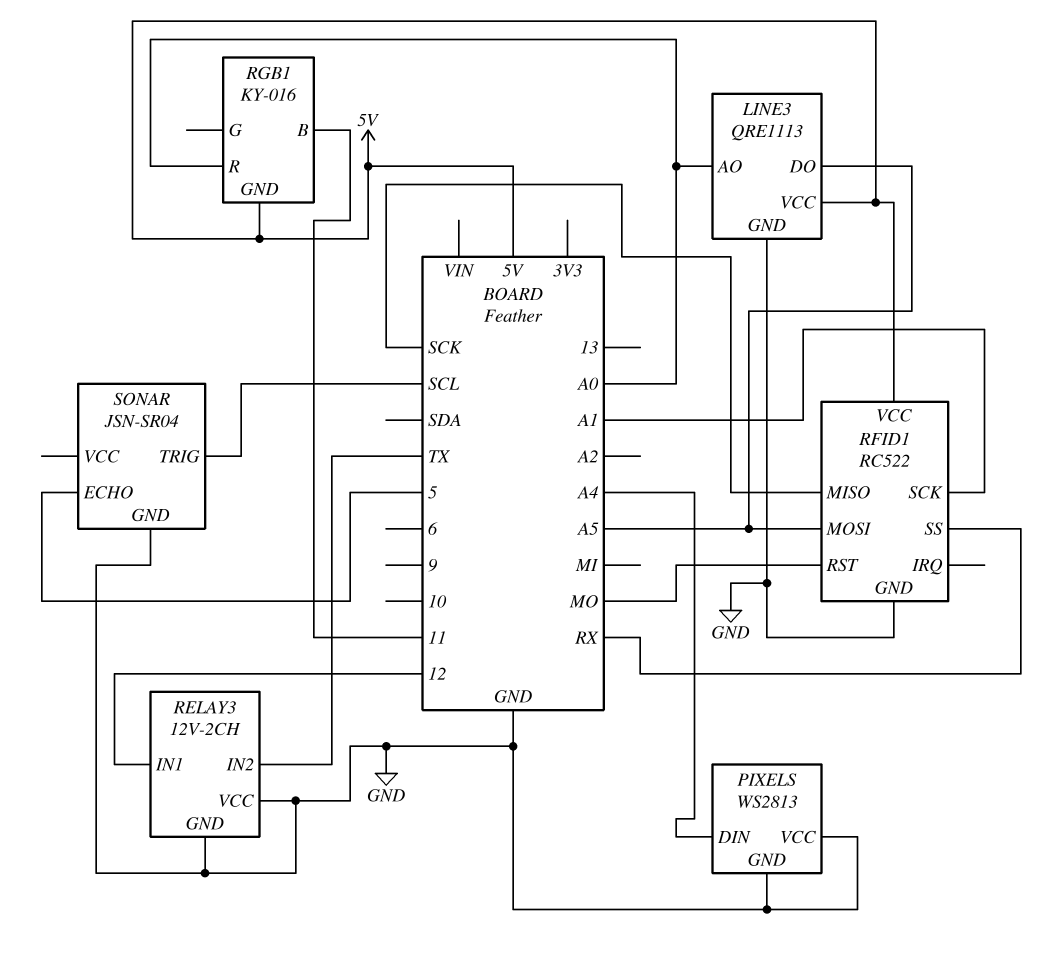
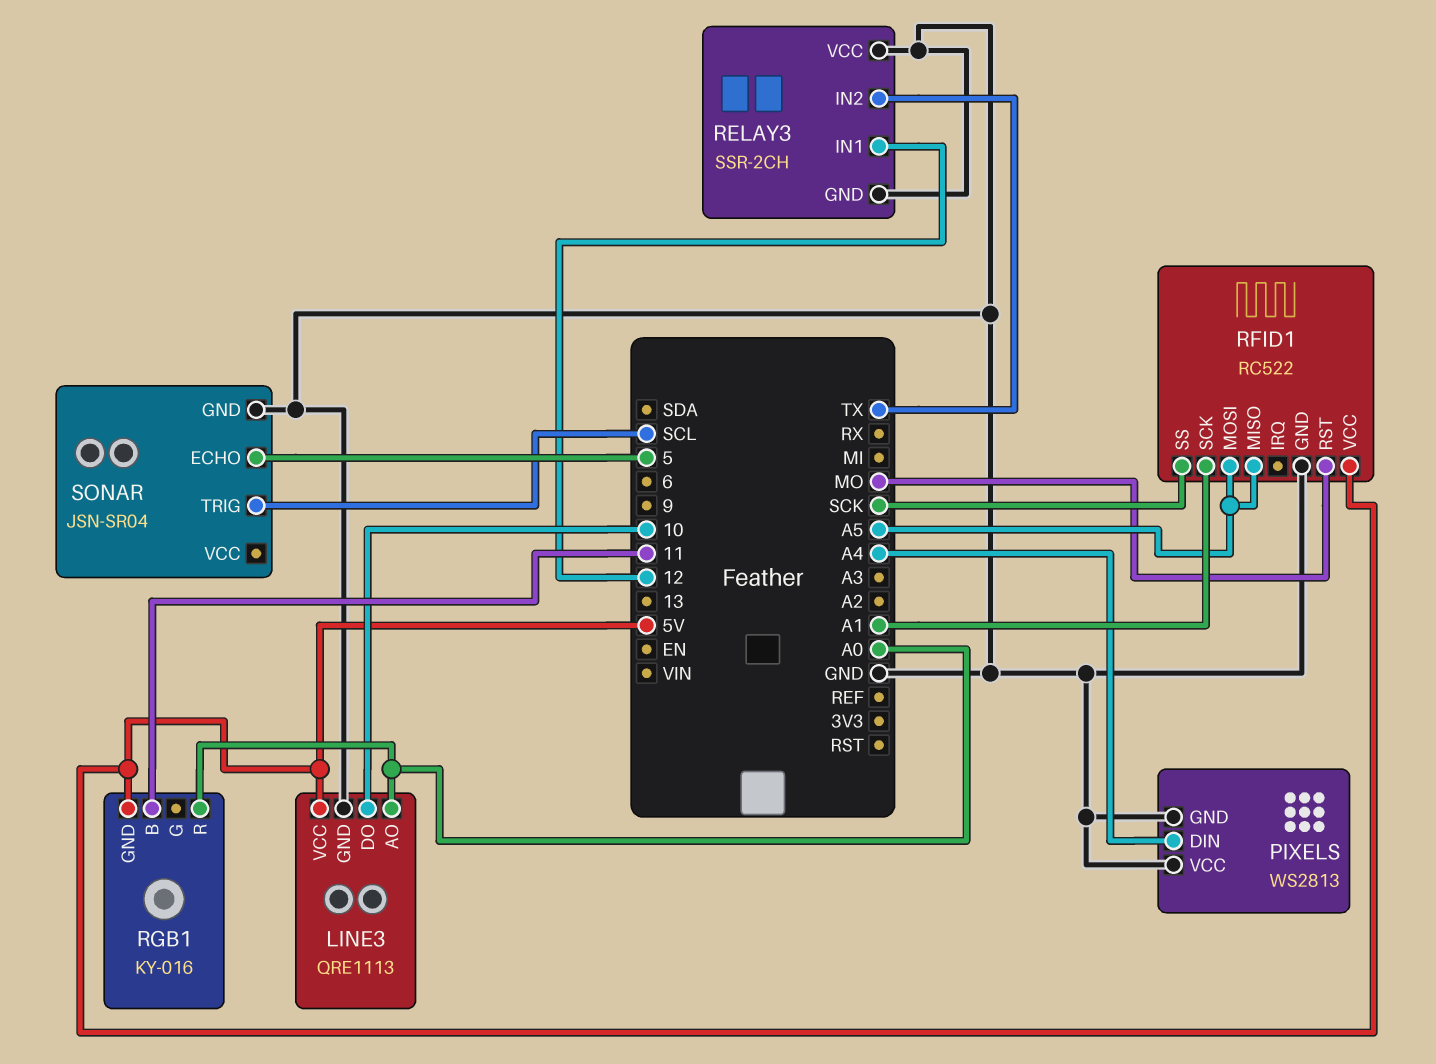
LINE3 pin DO: A5 -> 10
RELAY3: 12V-2CH -> SSR-2CH
RFID1 pin MISO: SCK -> A5
RFID1 pin SS: RX -> SCK

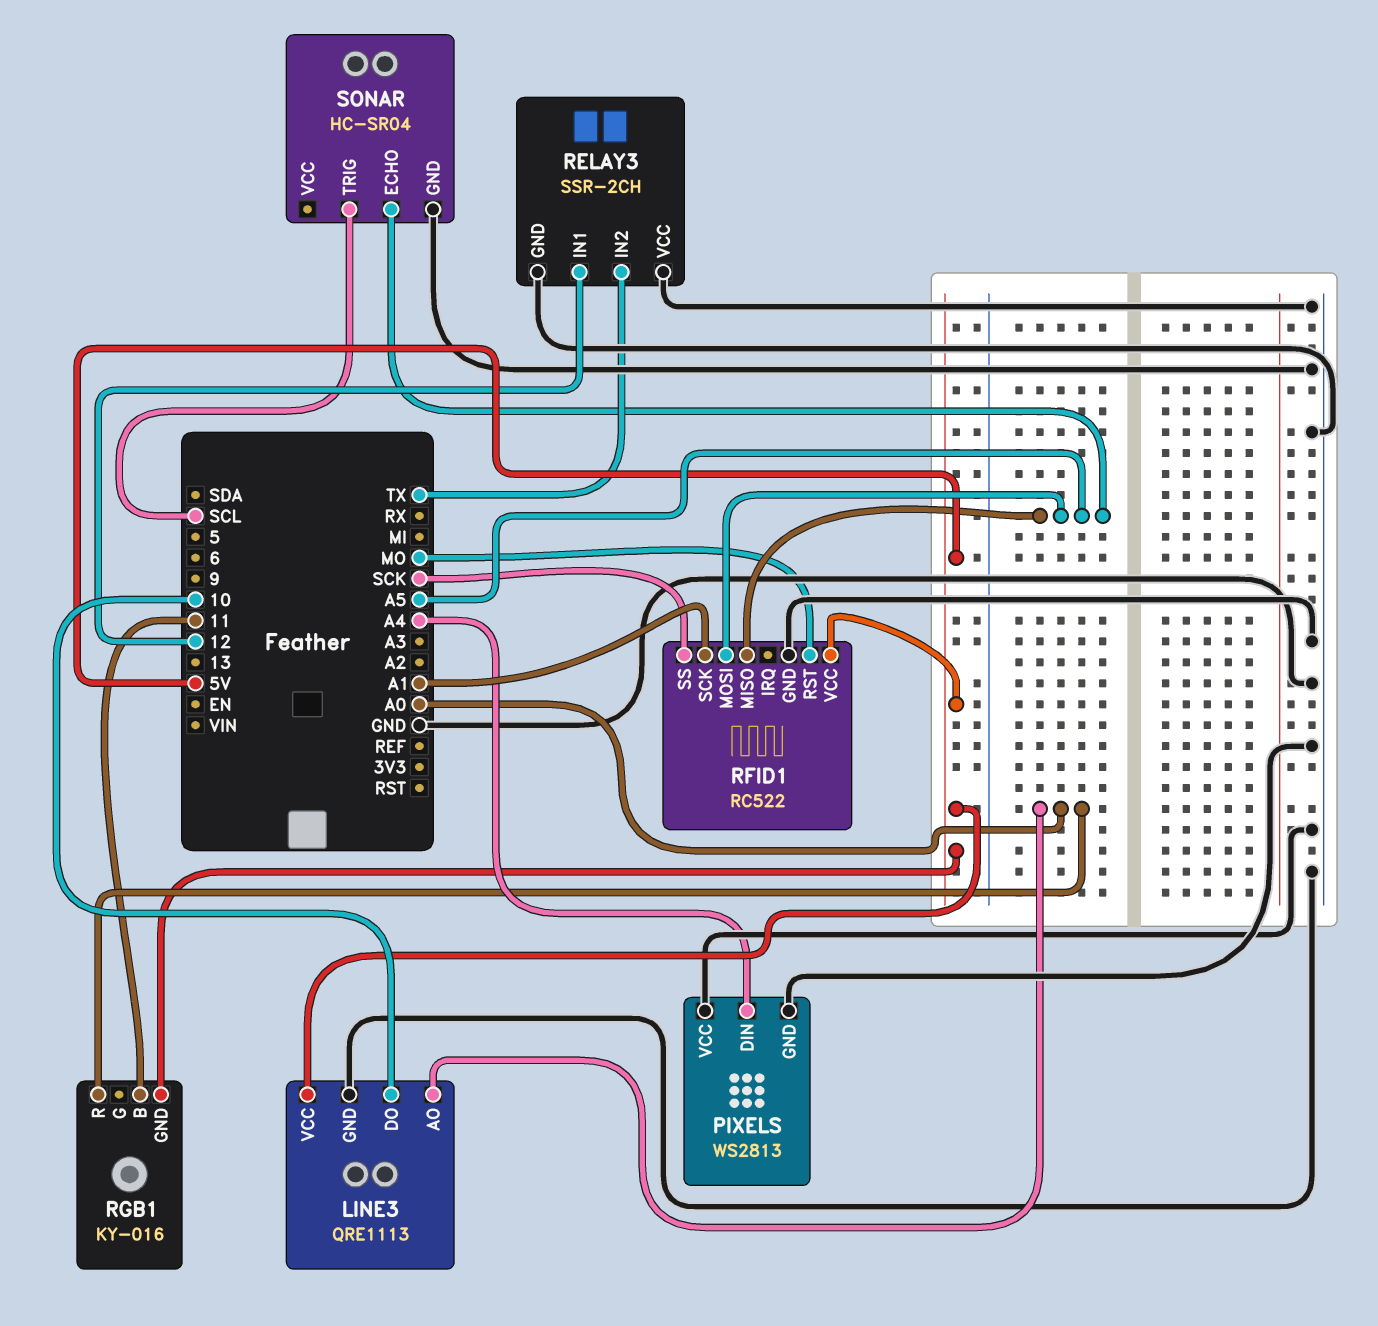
SONAR: JSN-SR04 -> HC-SR04
SONAR pin ECHO: 5 -> A5

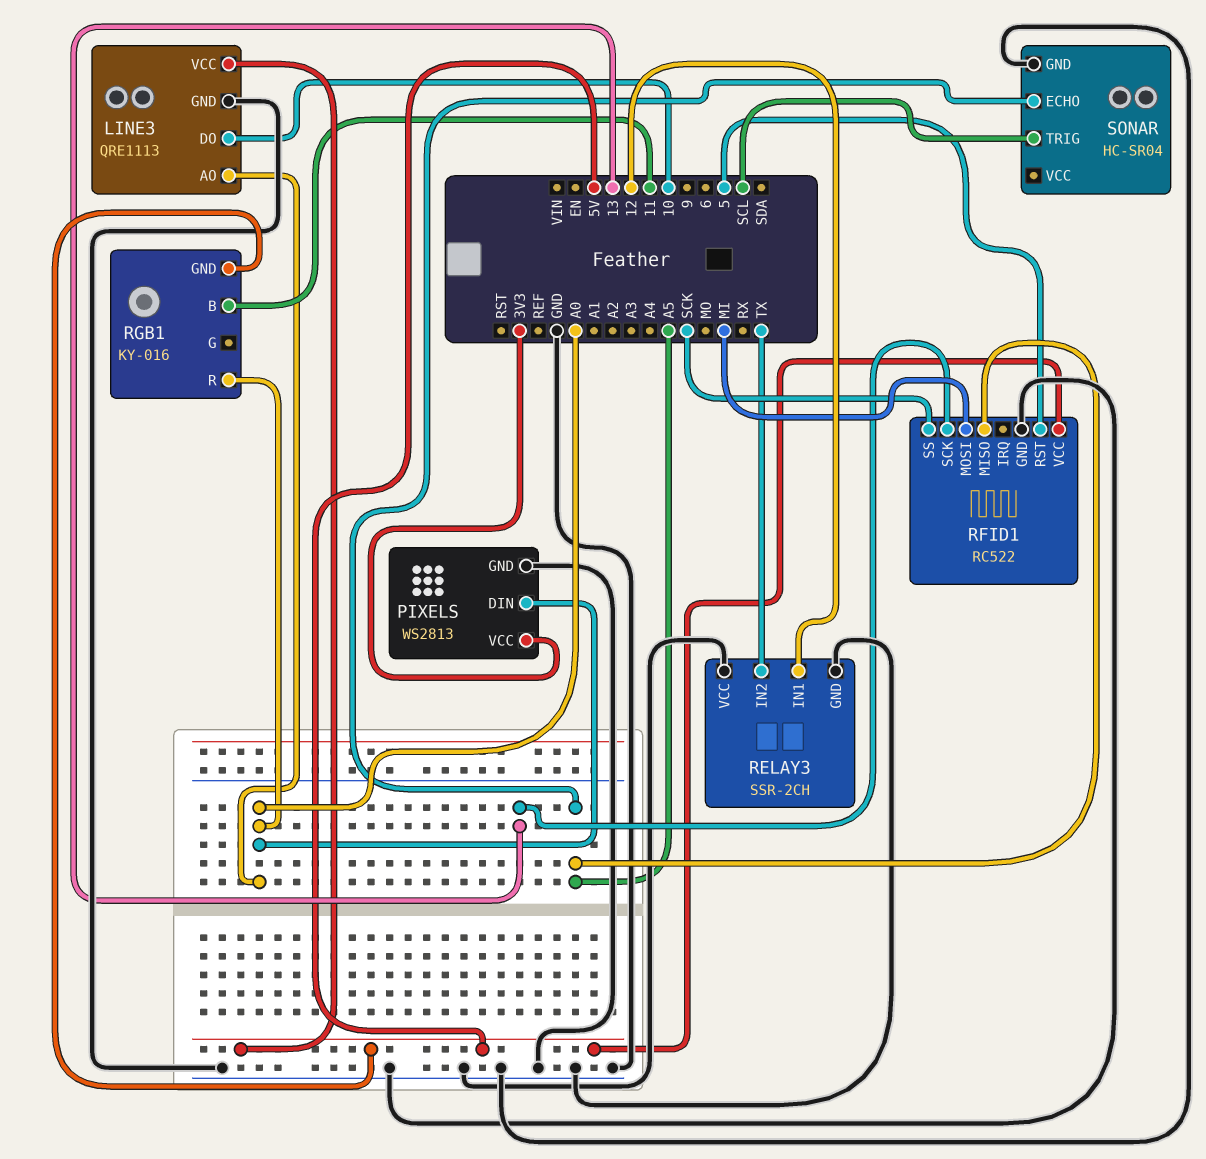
PIXELS pin DIN: A4 -> A0
PIXELS pin VCC: GND -> 3V3
RFID1 pin MOSI: A5 -> MI
RFID1 pin RST: MO -> 5
RFID1 pin SCK: A1 -> 13

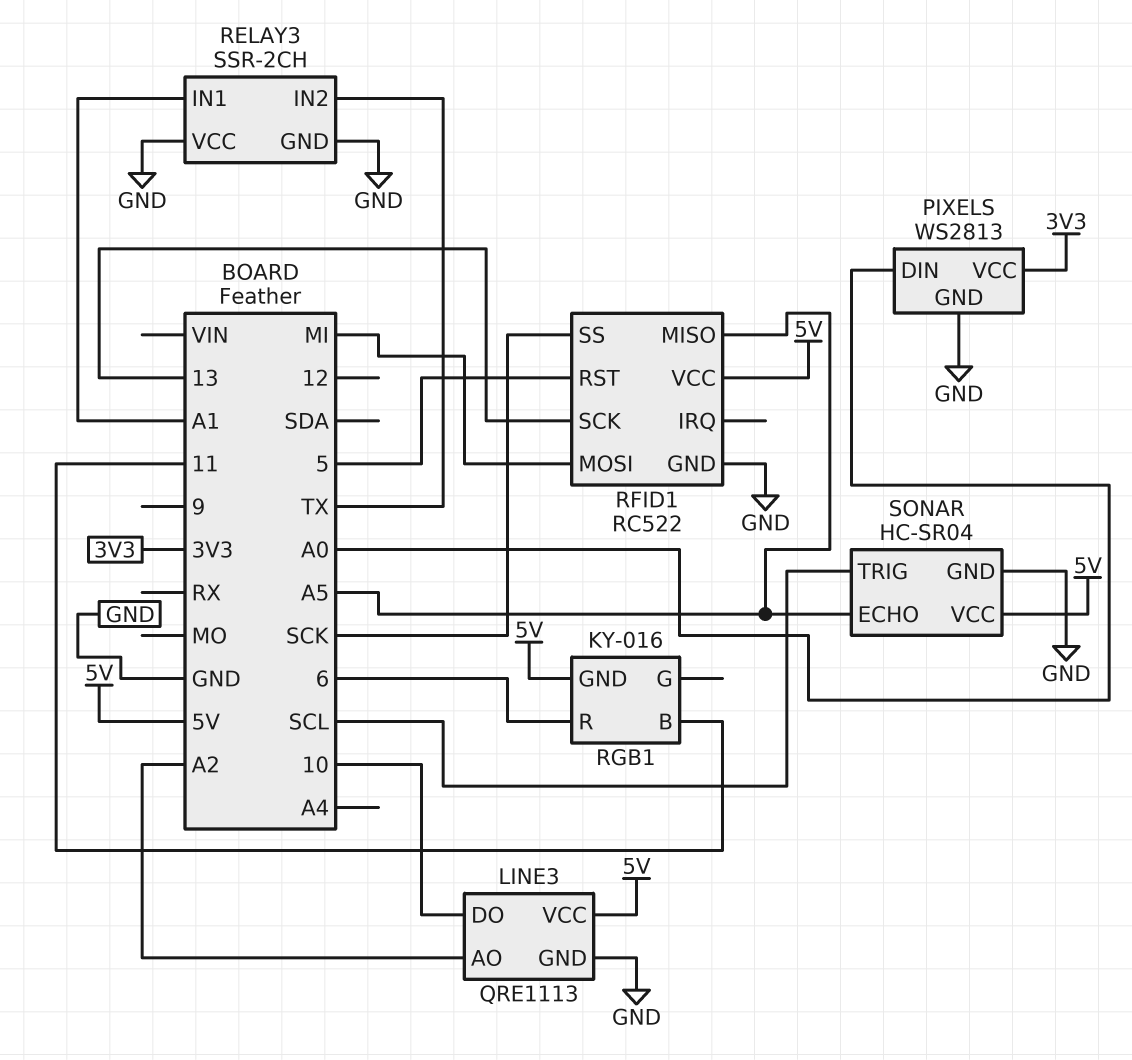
LINE3 pin AO: A0 -> A2
RELAY3 pin IN1: 12 -> A1
RGB1 pin R: A0 -> 6
SONAR pin VCC: none -> 5V

